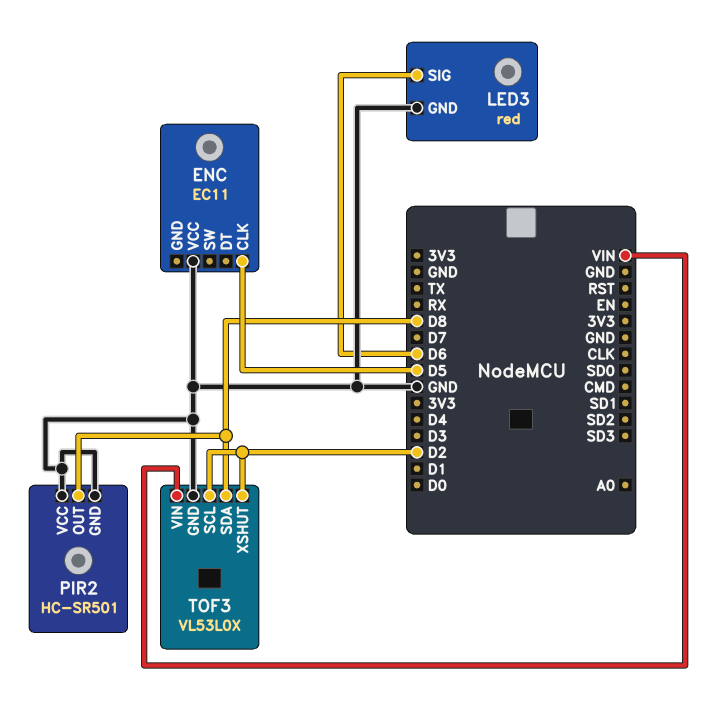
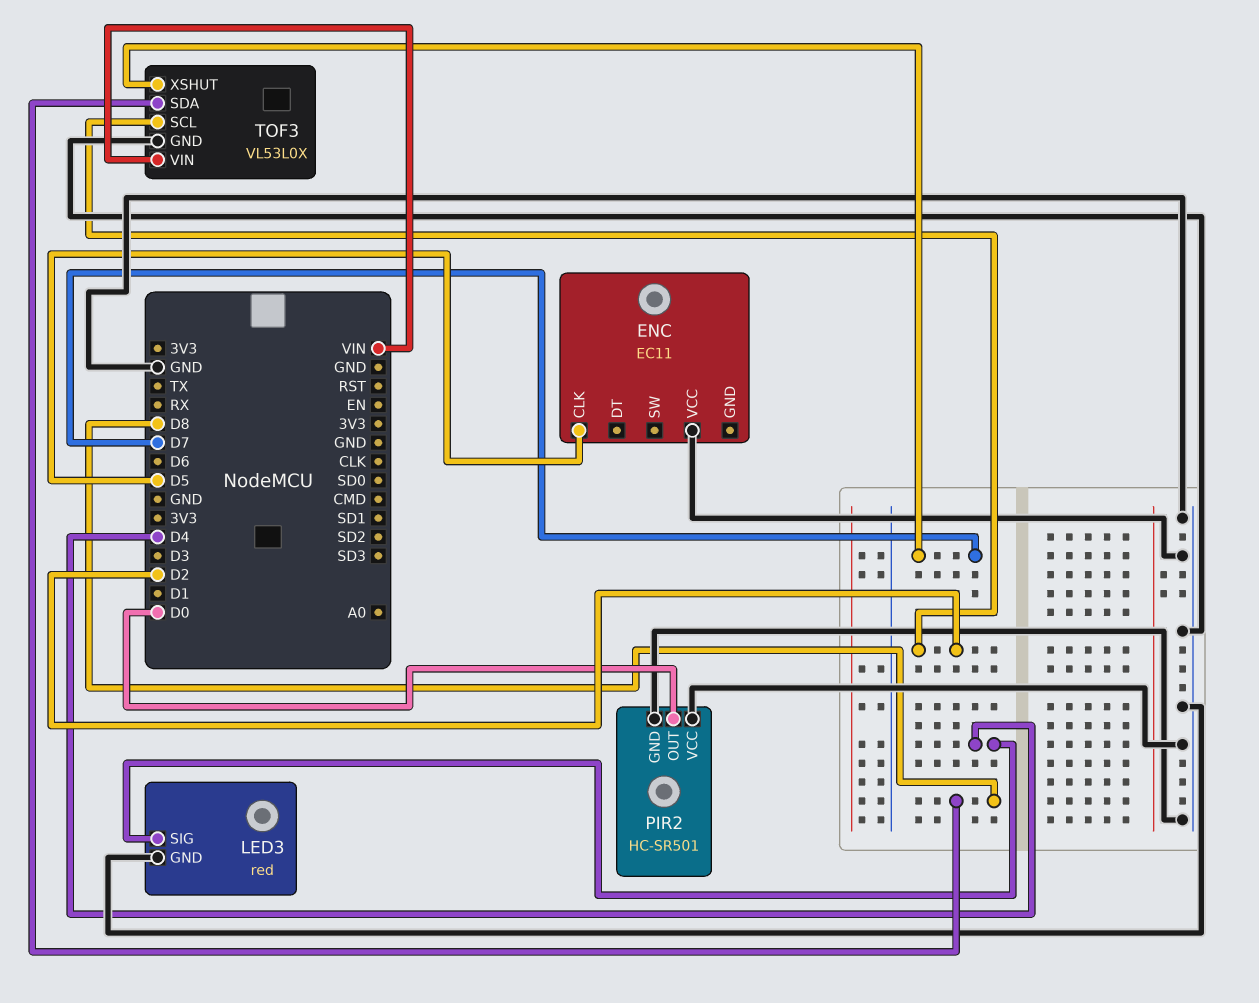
LED3 pin SIG: D6 -> D4
PIR2 pin OUT: D8 -> D0
TOF3 pin XSHUT: D2 -> D7

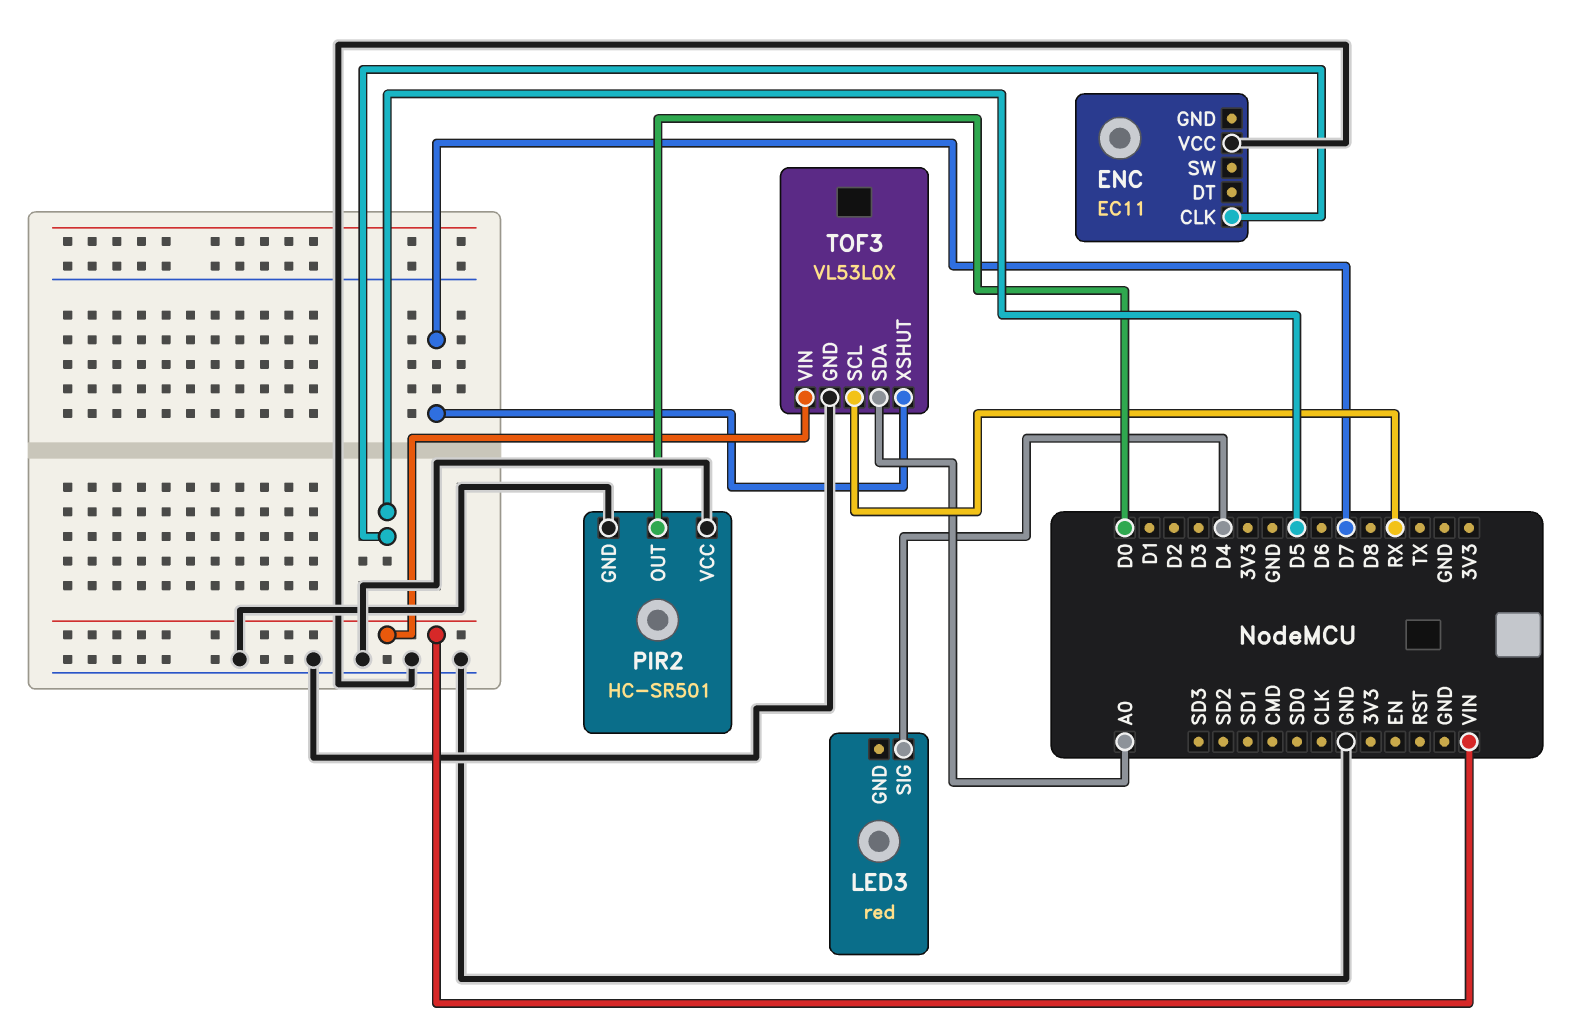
LED3 pin GND: GND -> none
TOF3 pin SCL: D2 -> RX
TOF3 pin SDA: D8 -> A0

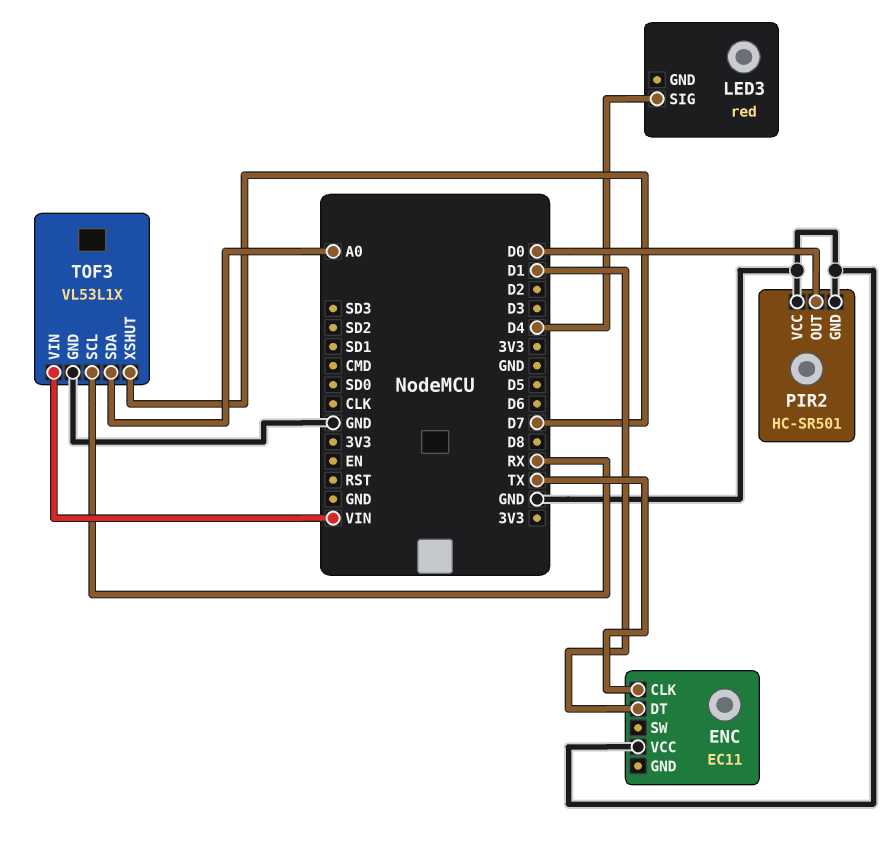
ENC pin CLK: D5 -> TX
ENC pin DT: none -> D1
TOF3: VL53L0X -> VL53L1X

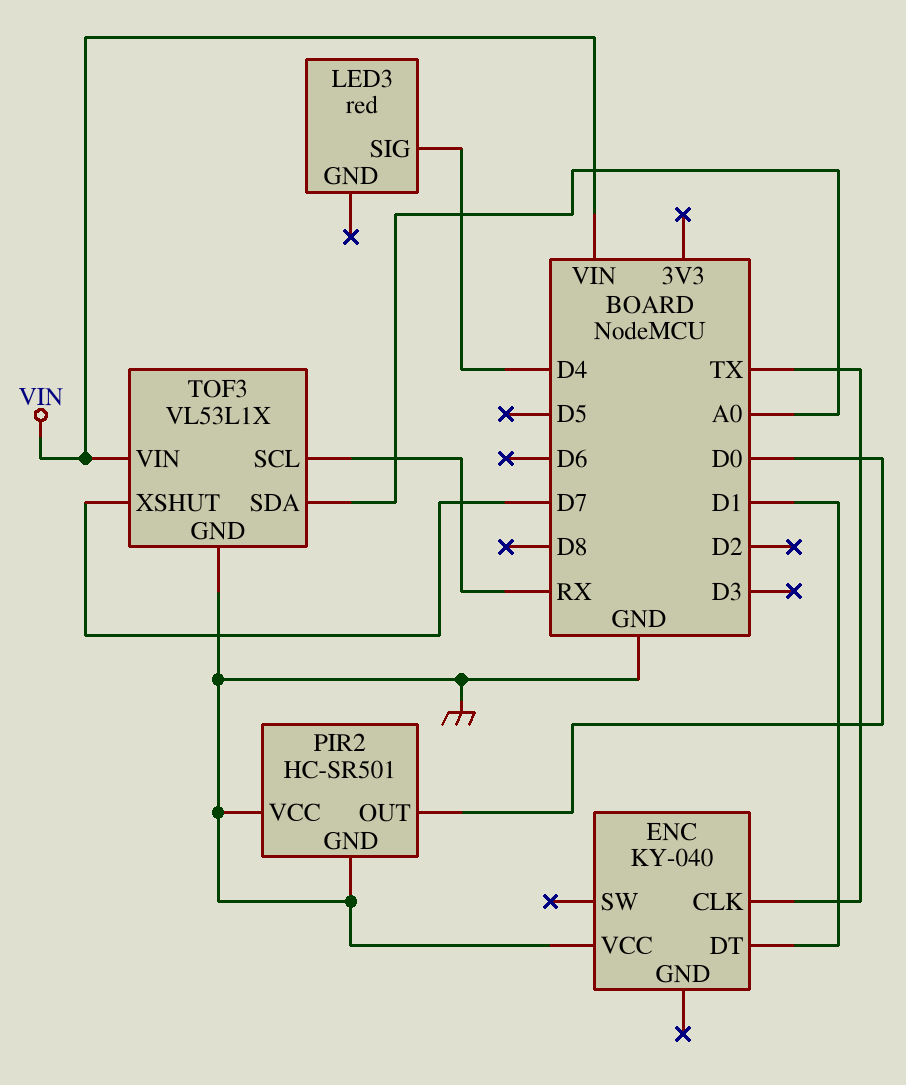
ENC: EC11 -> KY-040

